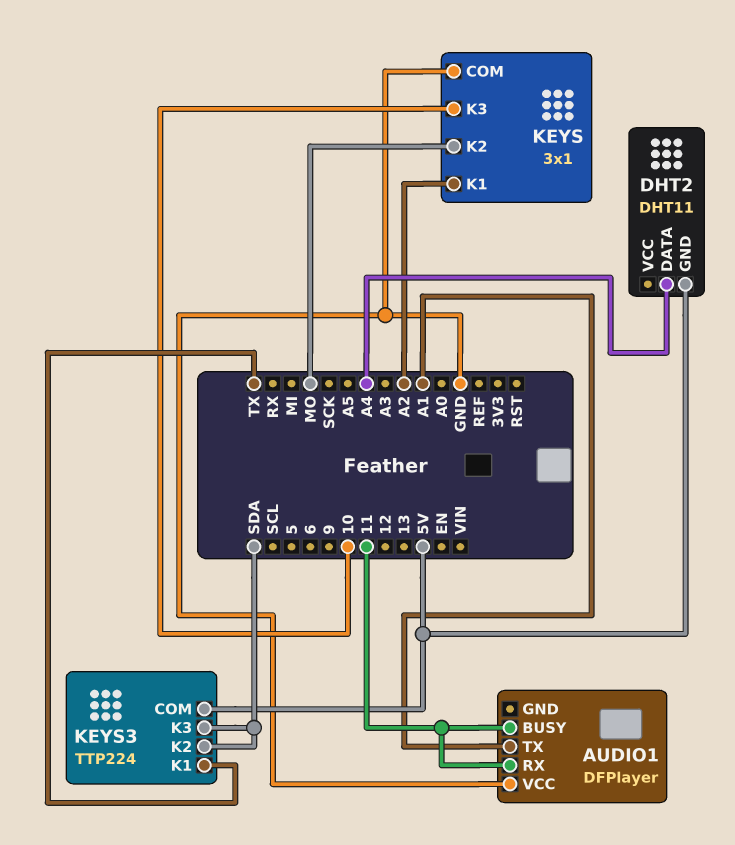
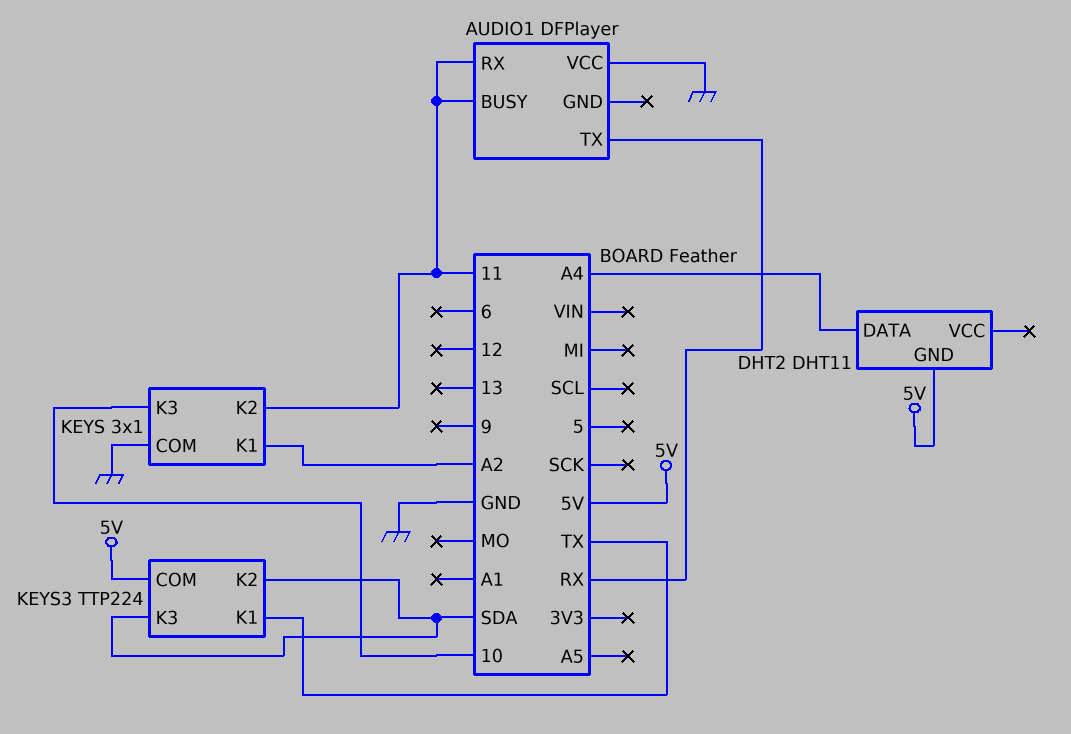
AUDIO1 pin TX: A1 -> RX
KEYS pin K2: MO -> 11

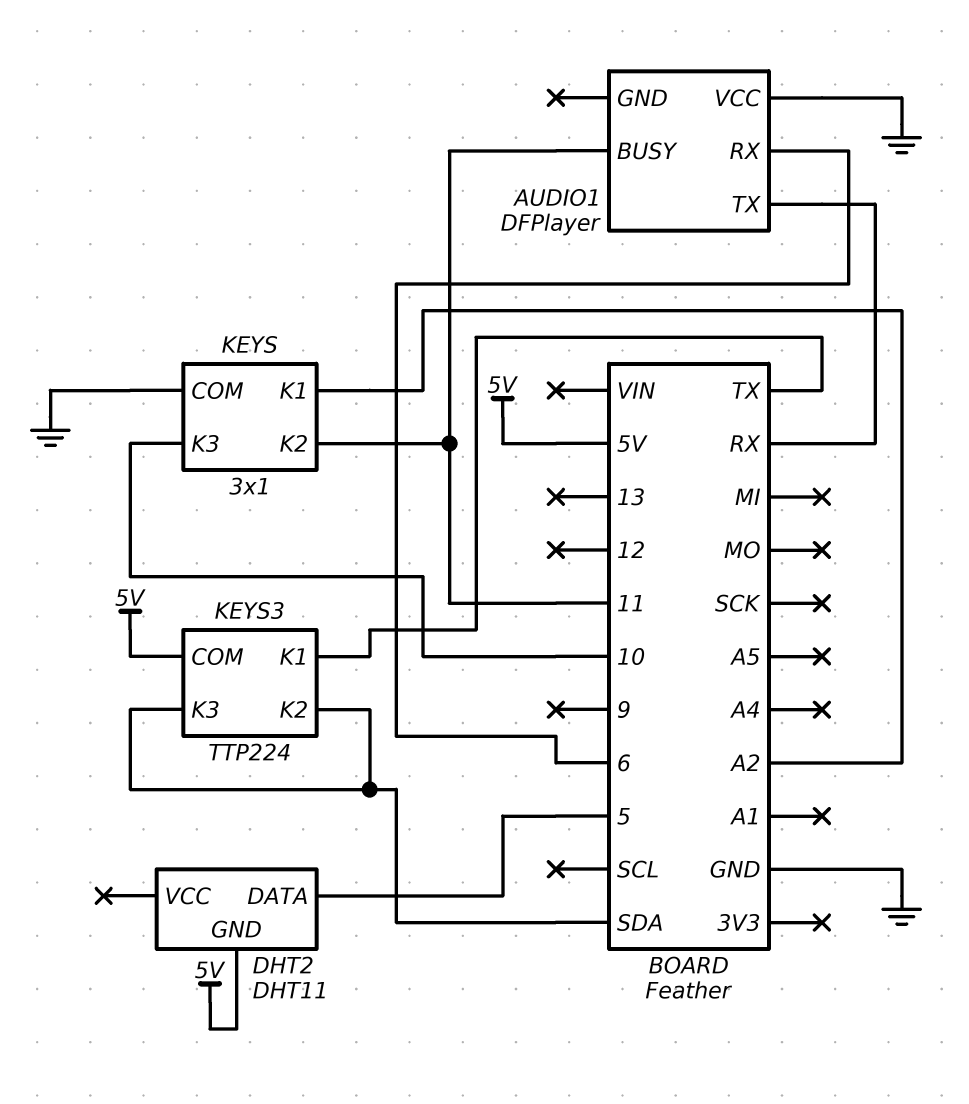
AUDIO1 pin RX: 11 -> 6
DHT2 pin DATA: A4 -> 5

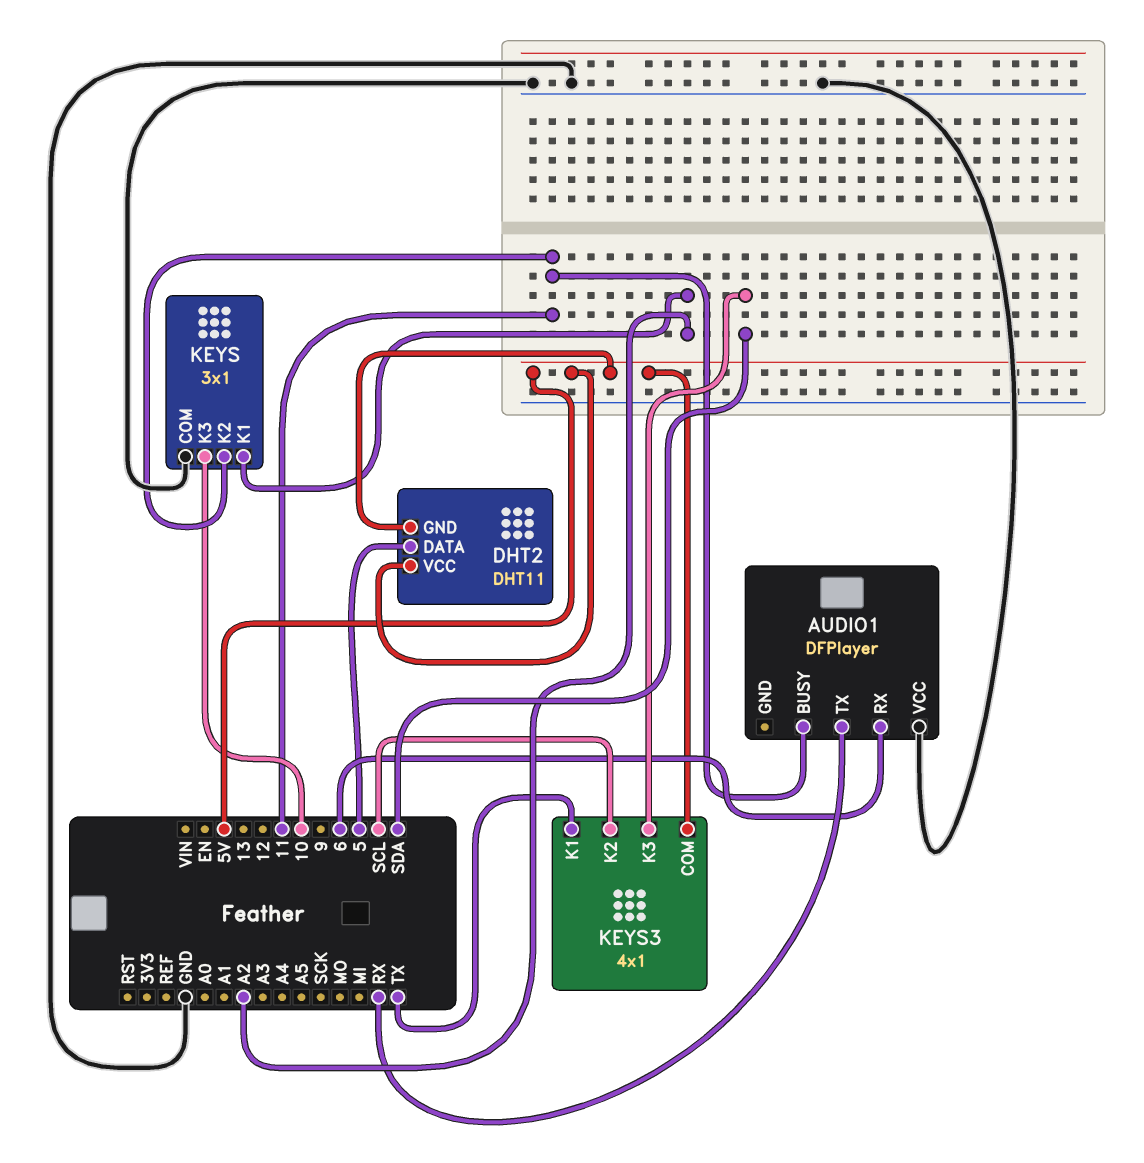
DHT2 pin VCC: none -> 5V
KEYS3: TTP224 -> 4x1
KEYS3 pin K2: SDA -> SCL

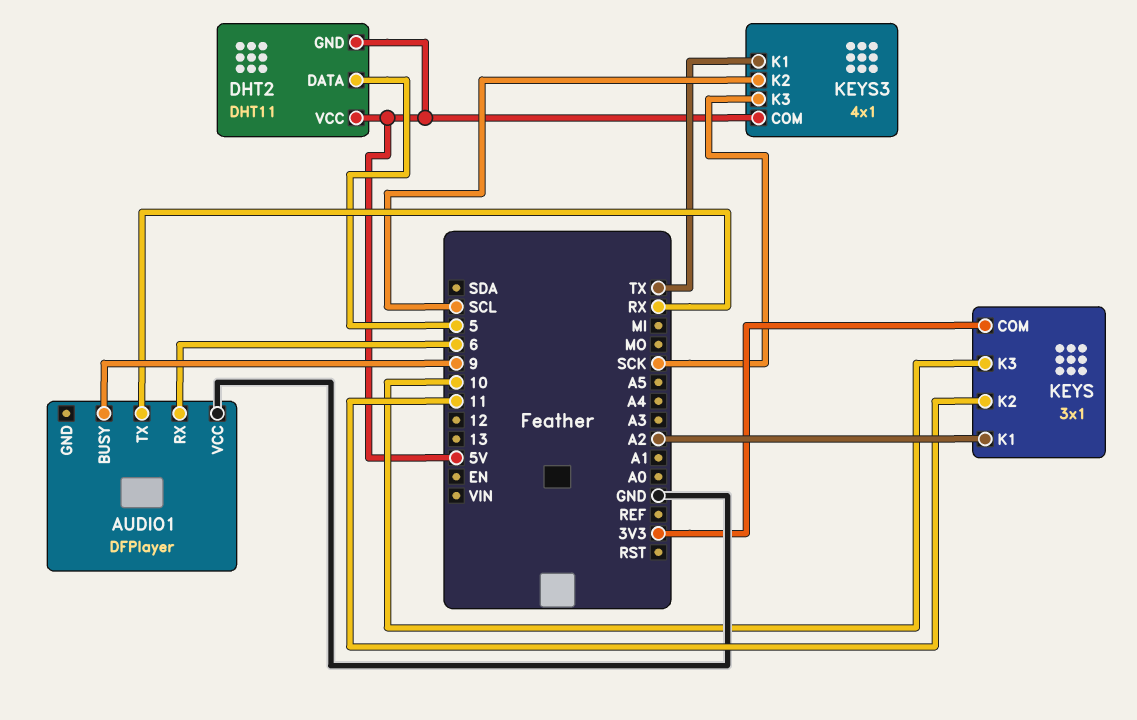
AUDIO1 pin BUSY: 11 -> 9
KEYS pin COM: GND -> 3V3
KEYS3 pin K3: SDA -> SCK

